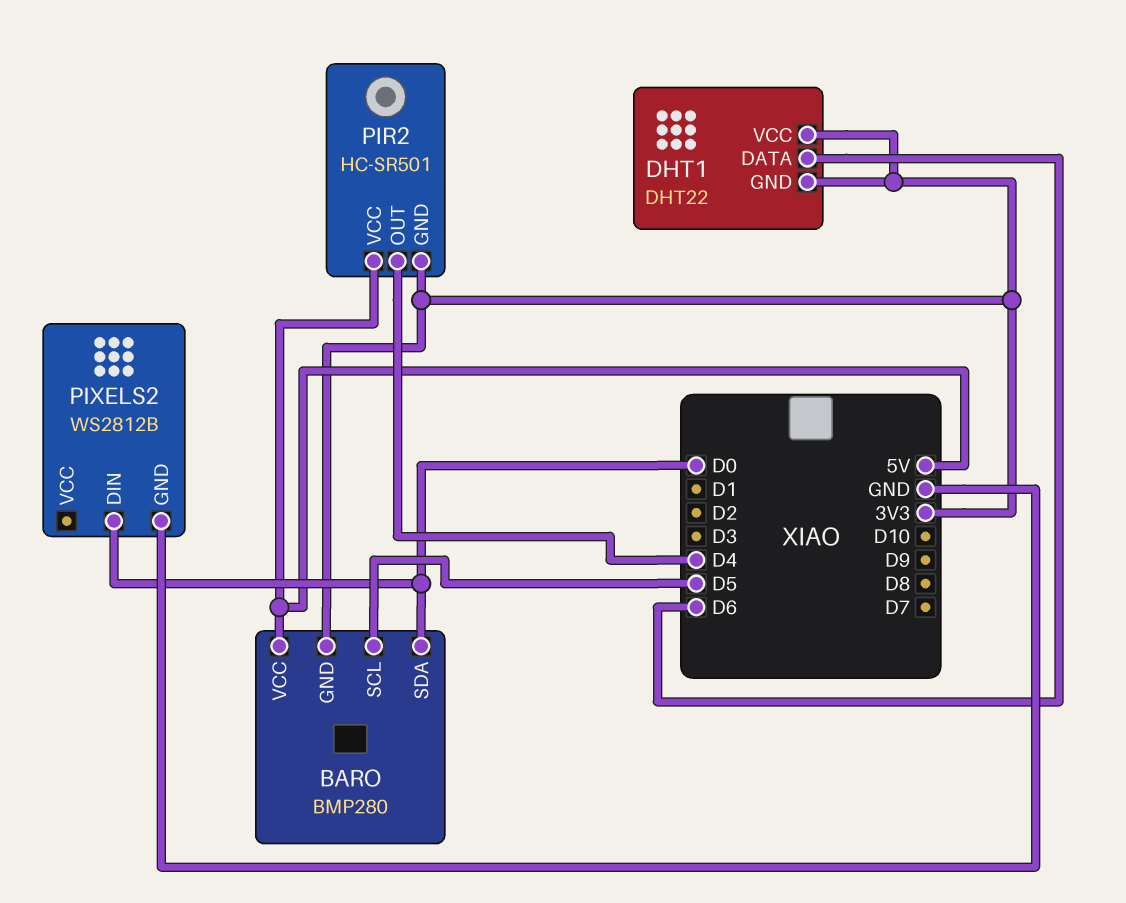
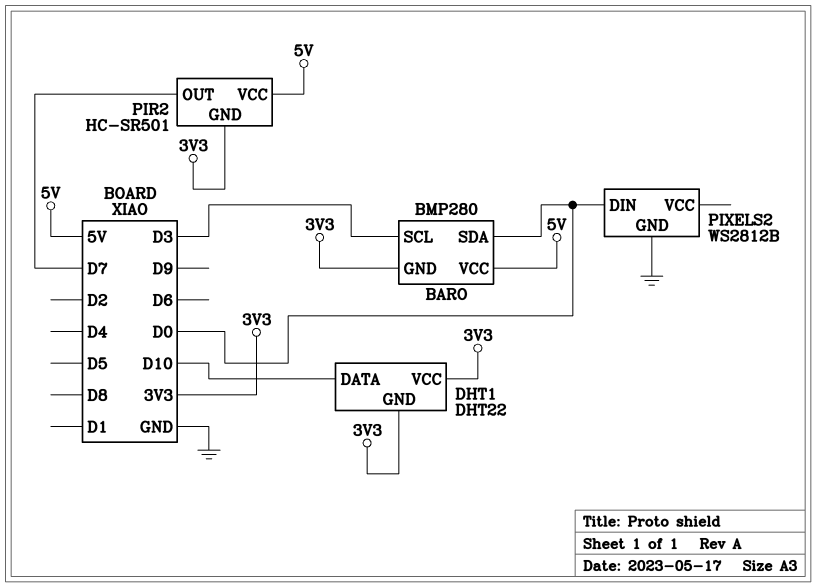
BARO pin SCL: D5 -> D3
DHT1 pin DATA: D6 -> D10
PIR2 pin OUT: D4 -> D7

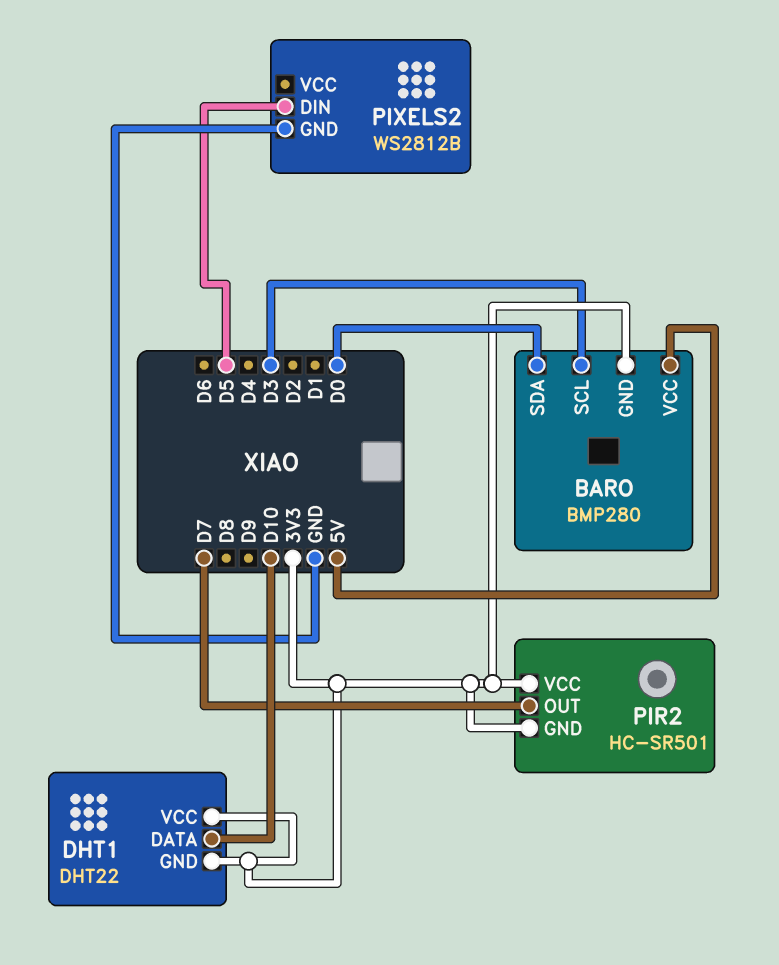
PIR2 pin VCC: 5V -> 3V3
PIXELS2 pin DIN: D0 -> D5

